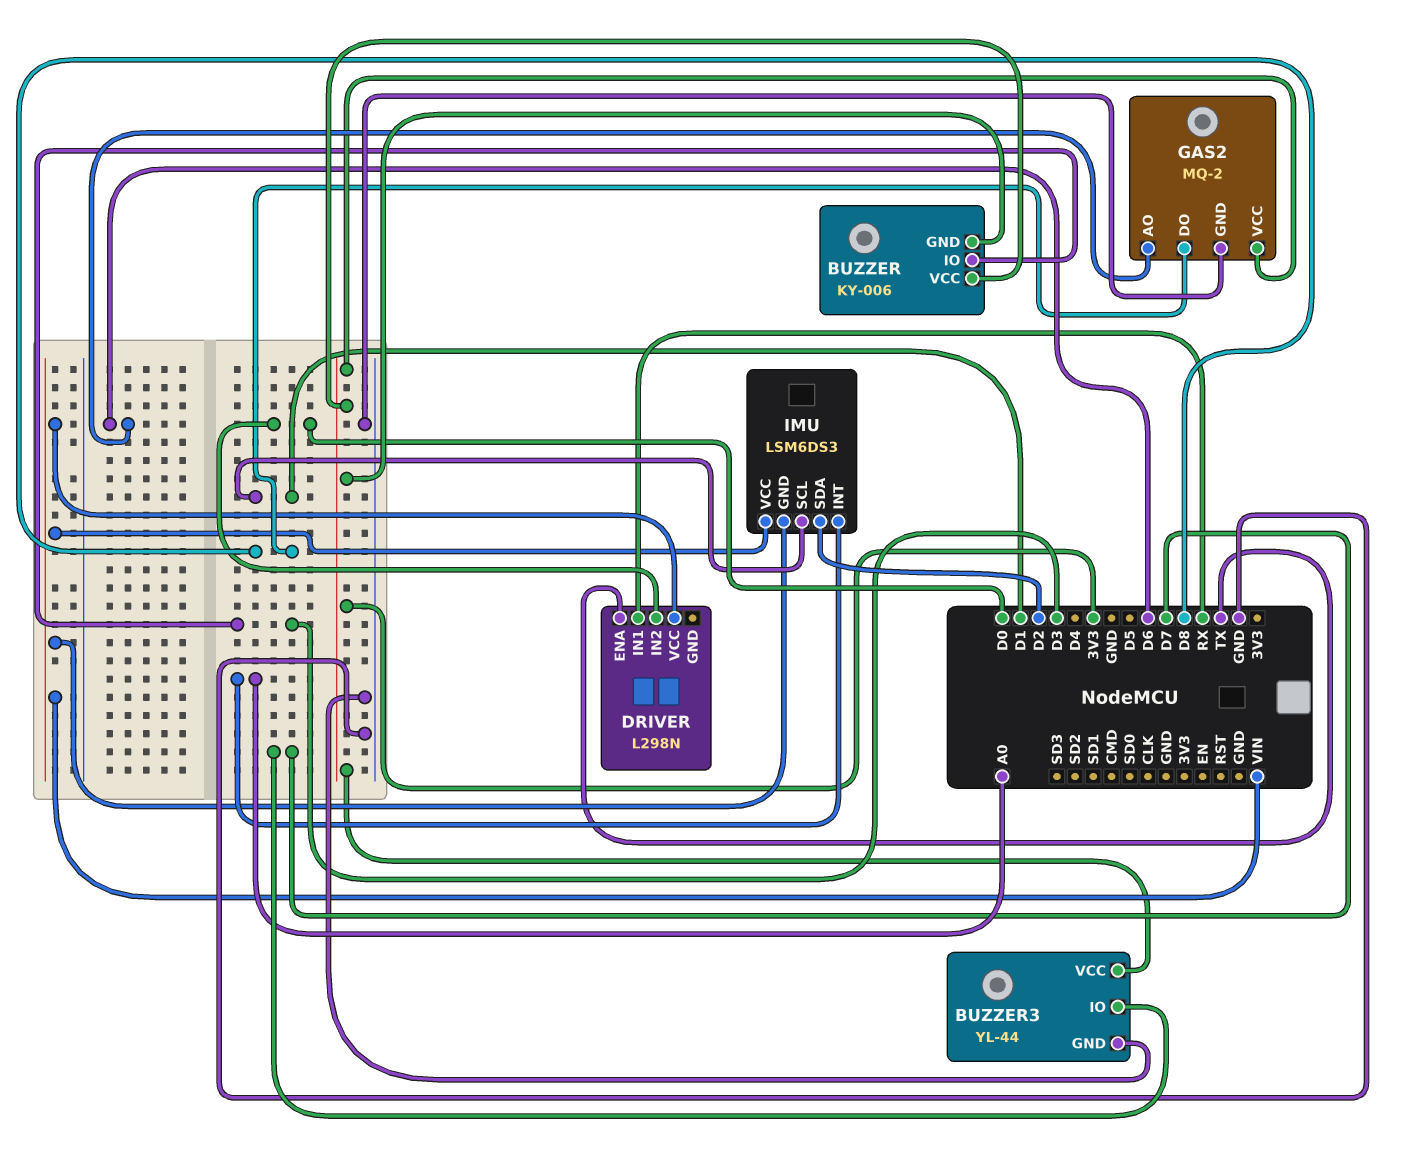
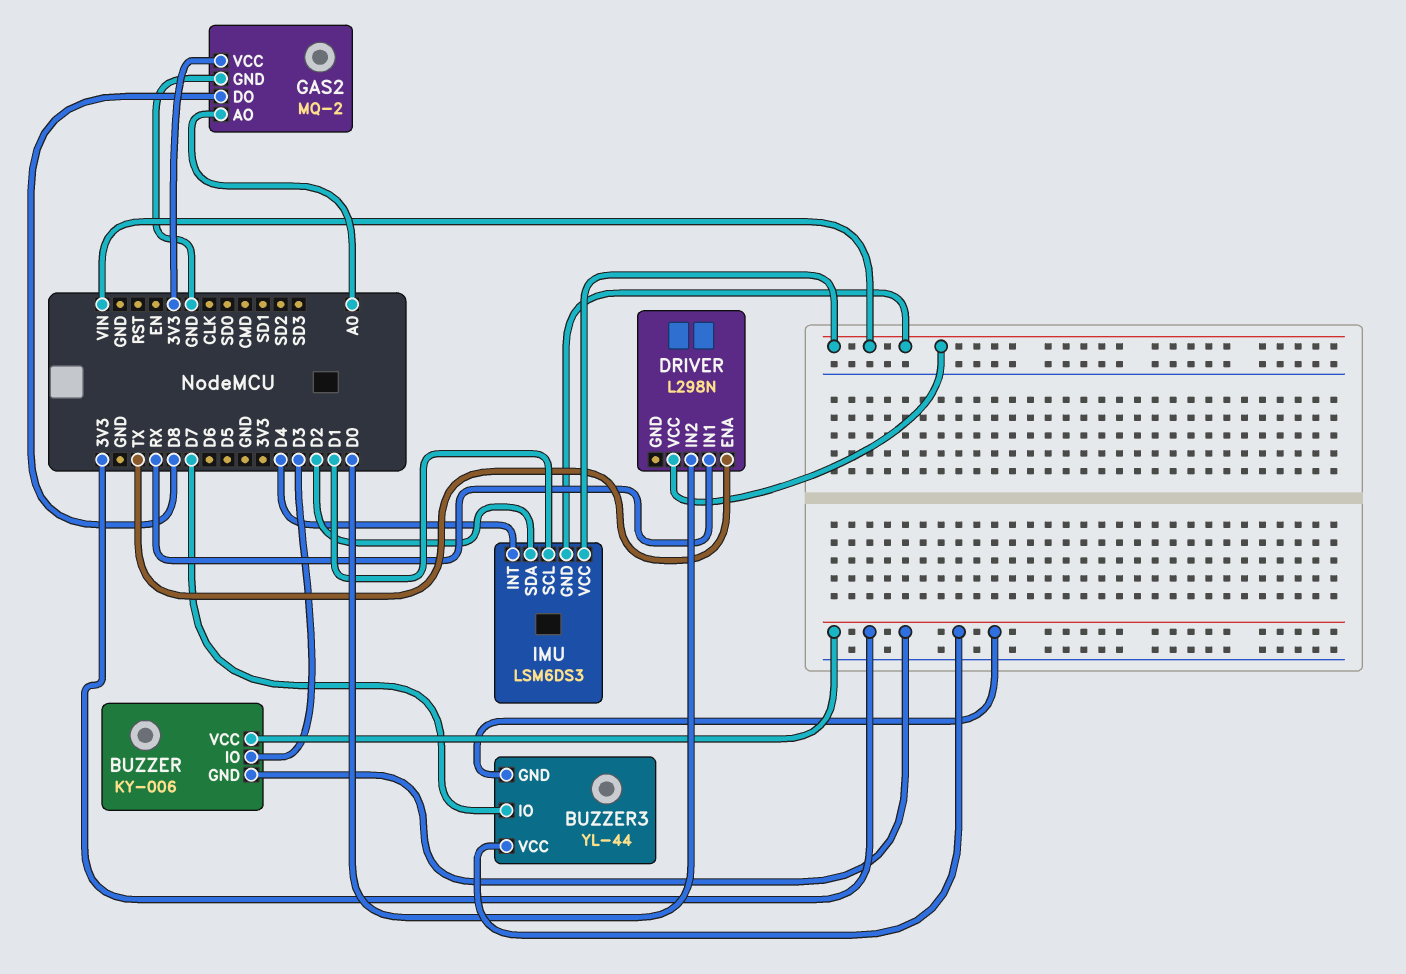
BUZZER3 pin GND: GND -> 3V3
GAS2 pin AO: D6 -> A0
IMU pin INT: A0 -> D4

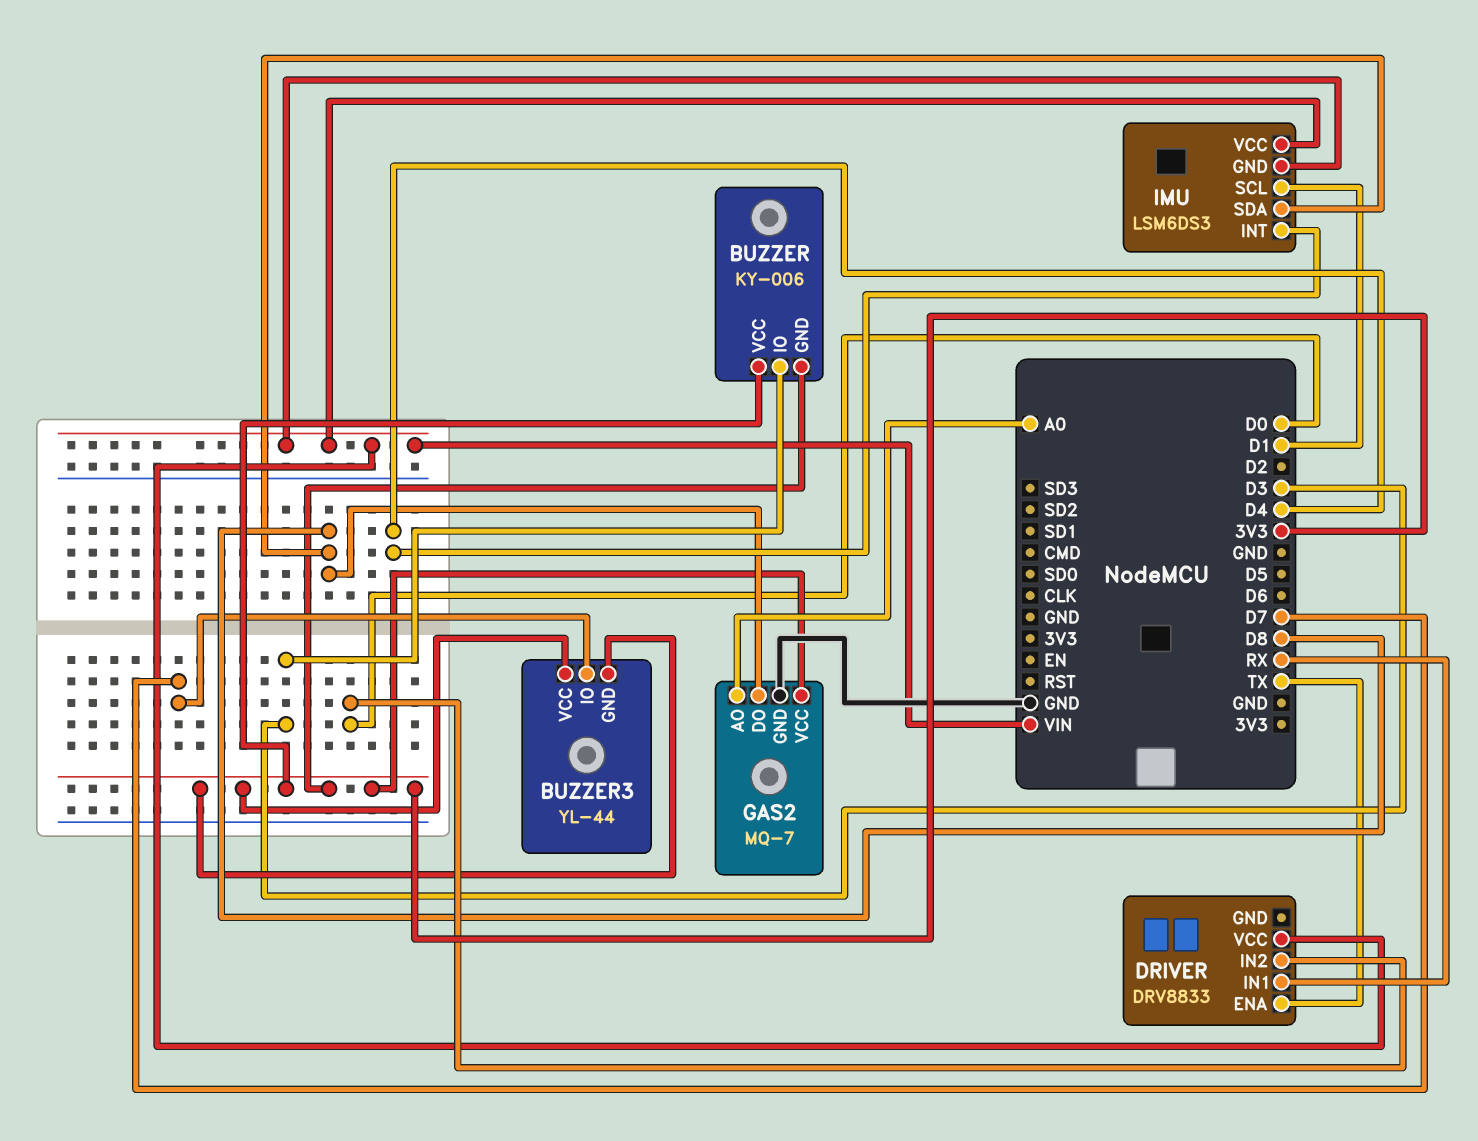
DRIVER: L298N -> DRV8833
GAS2: MQ-2 -> MQ-7
IMU pin SDA: D2 -> D8

